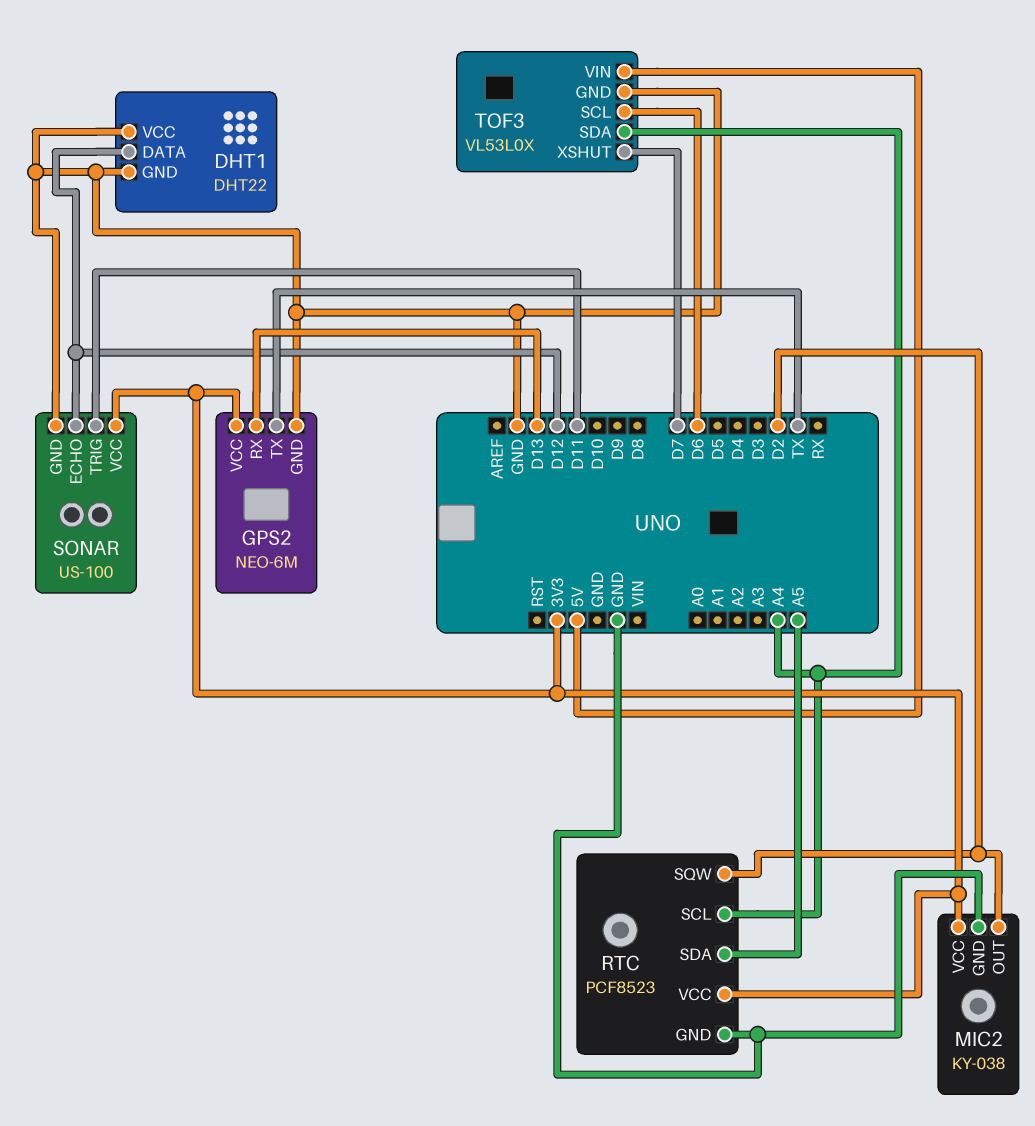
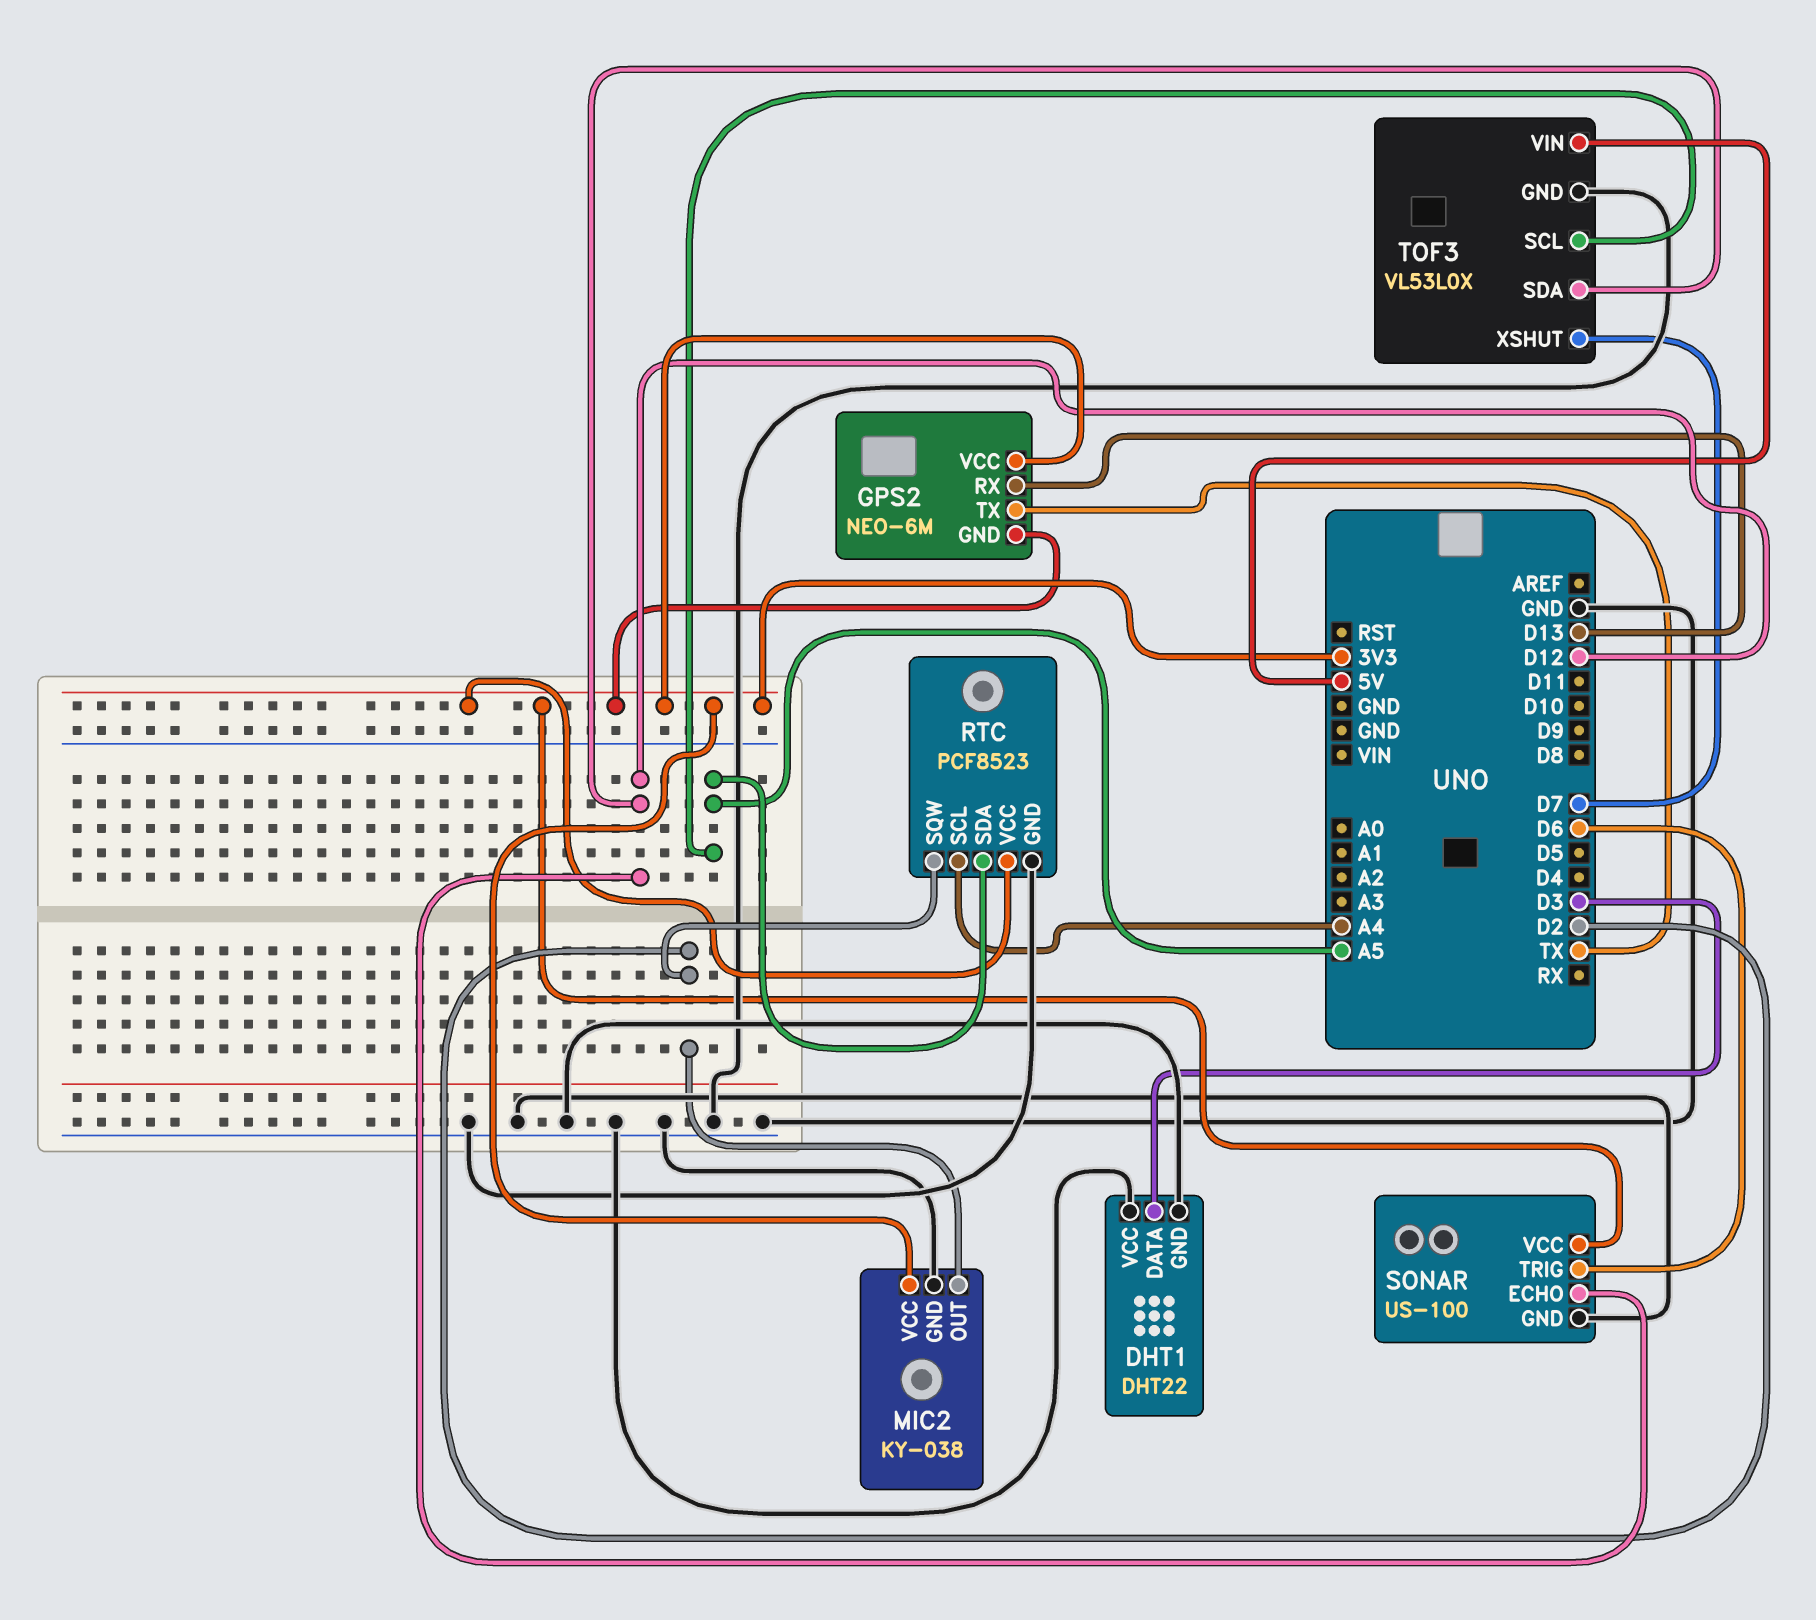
DHT1 pin DATA: D12 -> D3
GPS2 pin GND: GND -> 3V3
SONAR pin TRIG: D11 -> D6
TOF3 pin SCL: D6 -> A5
TOF3 pin SDA: A4 -> D12

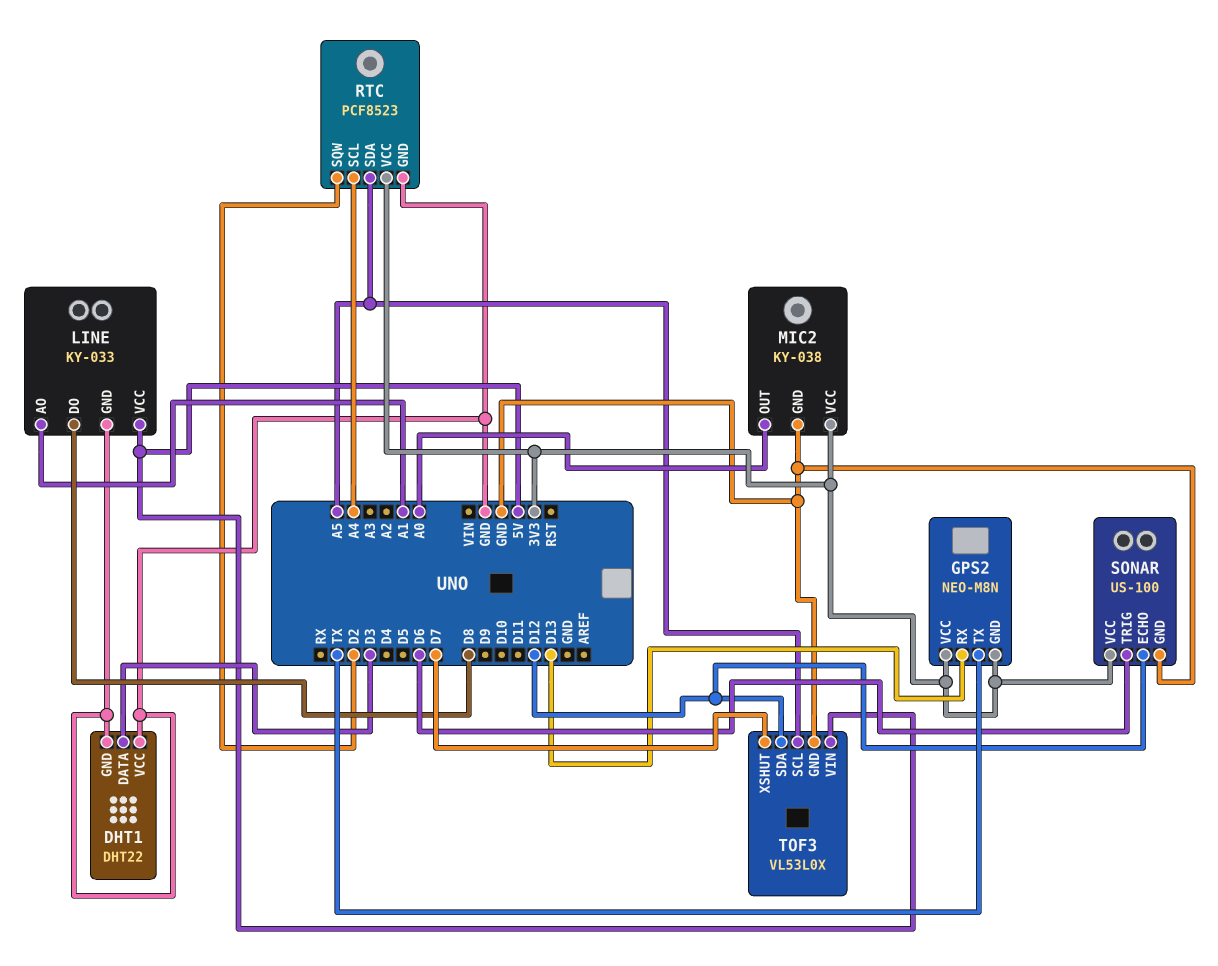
GPS2: NEO-6M -> NEO-M8N
LINE: none -> KY-033
LINE pin AO: none -> A1
LINE pin DO: none -> D8
LINE pin GND: none -> GND
LINE pin VCC: none -> 5V
MIC2 pin OUT: D2 -> A0

